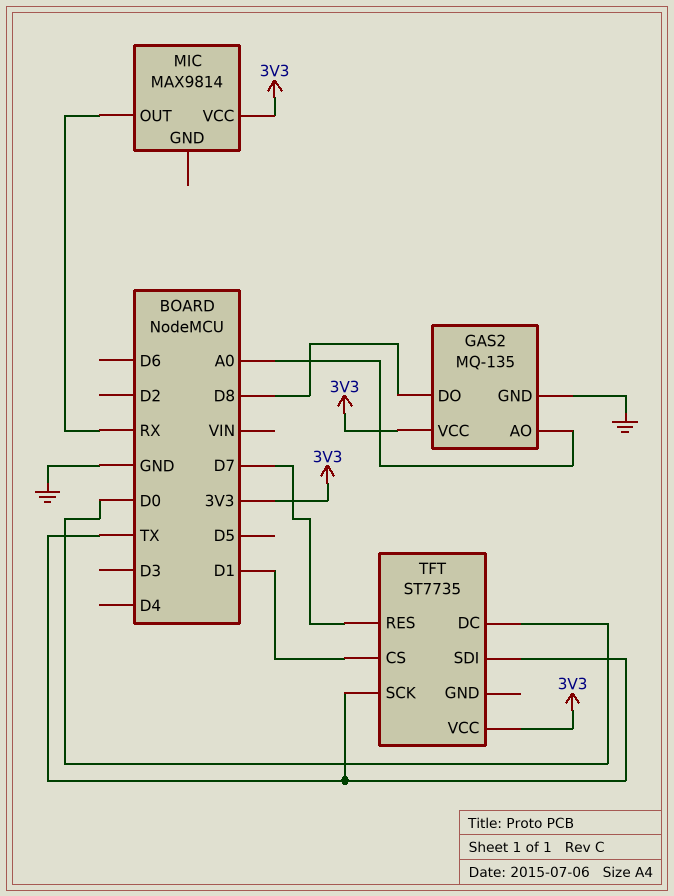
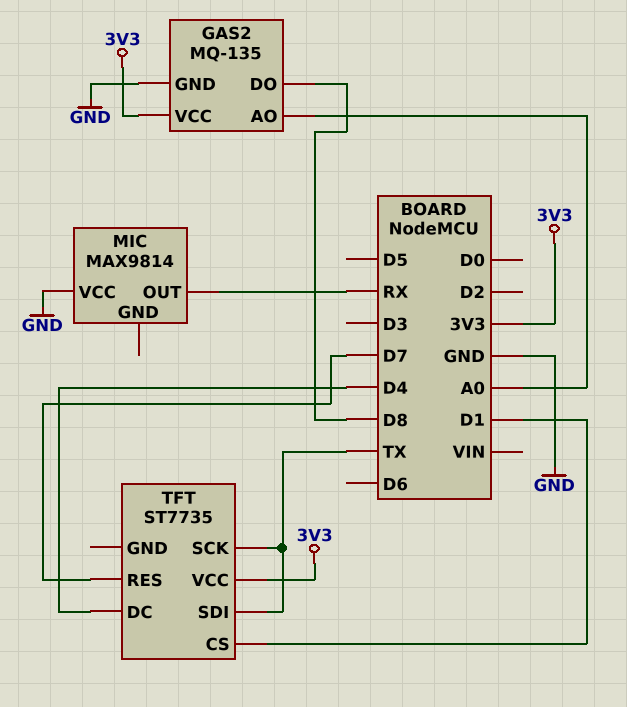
MIC pin VCC: 3V3 -> GND
TFT pin DC: D0 -> D4

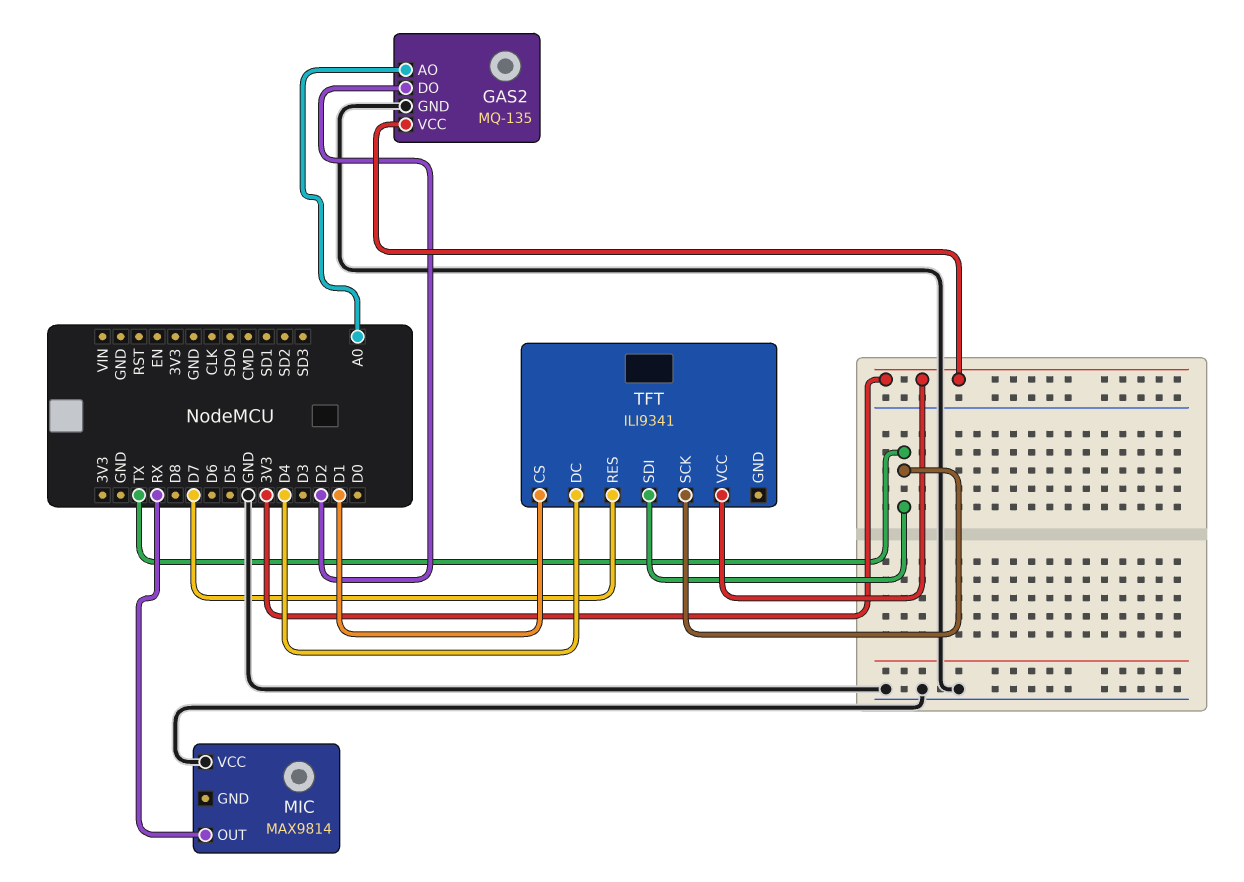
GAS2 pin DO: D8 -> D2
TFT: ST7735 -> ILI9341

